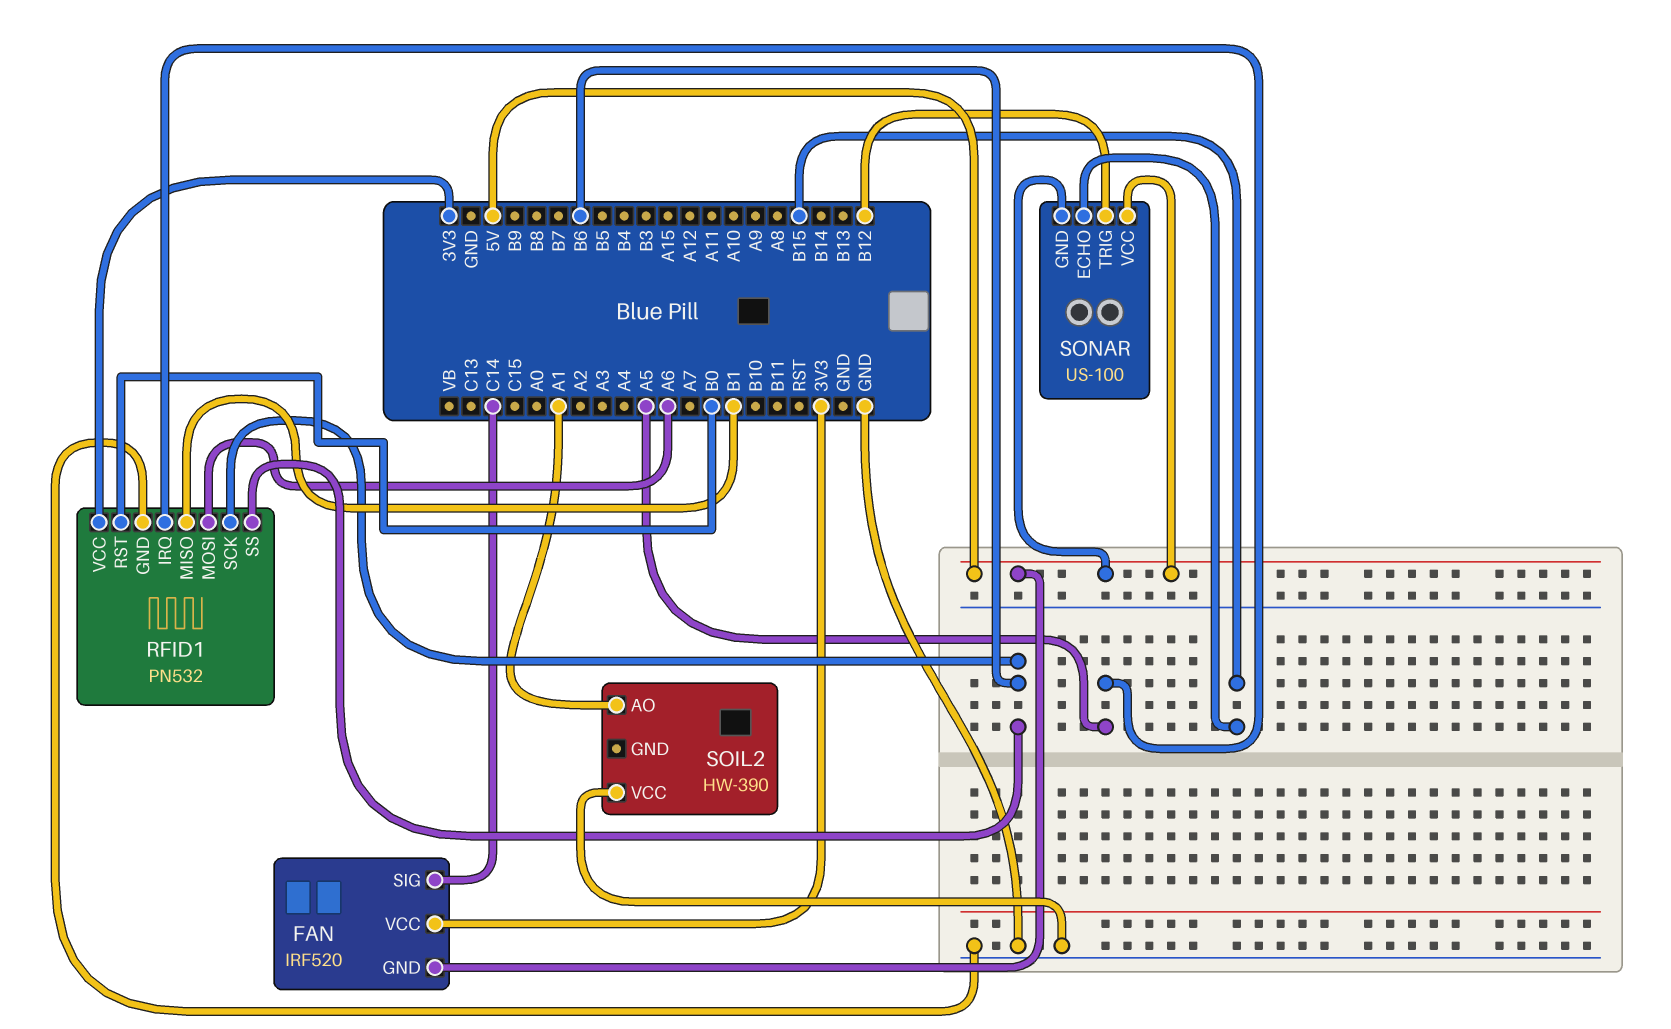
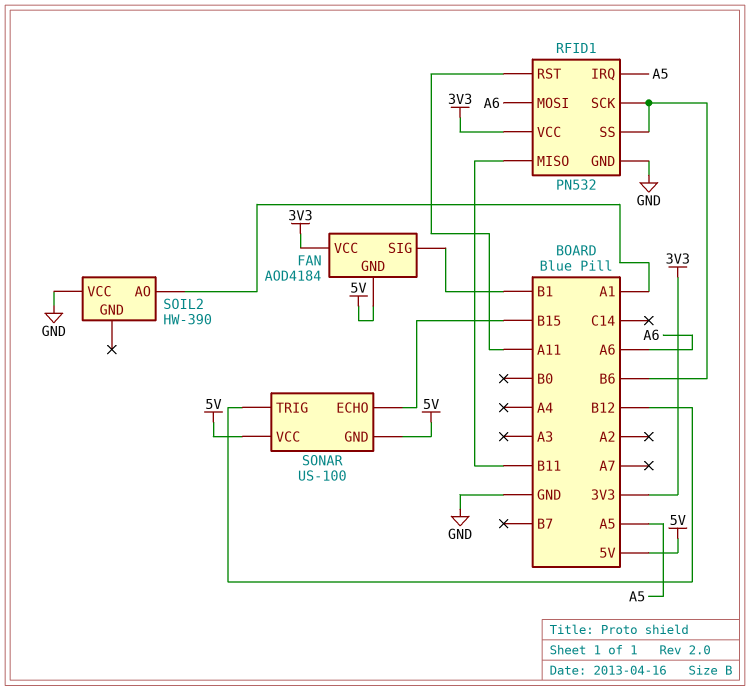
FAN: IRF520 -> AOD4184
FAN pin SIG: C14 -> B1
RFID1 pin MISO: B1 -> B11
RFID1 pin RST: B0 -> A11

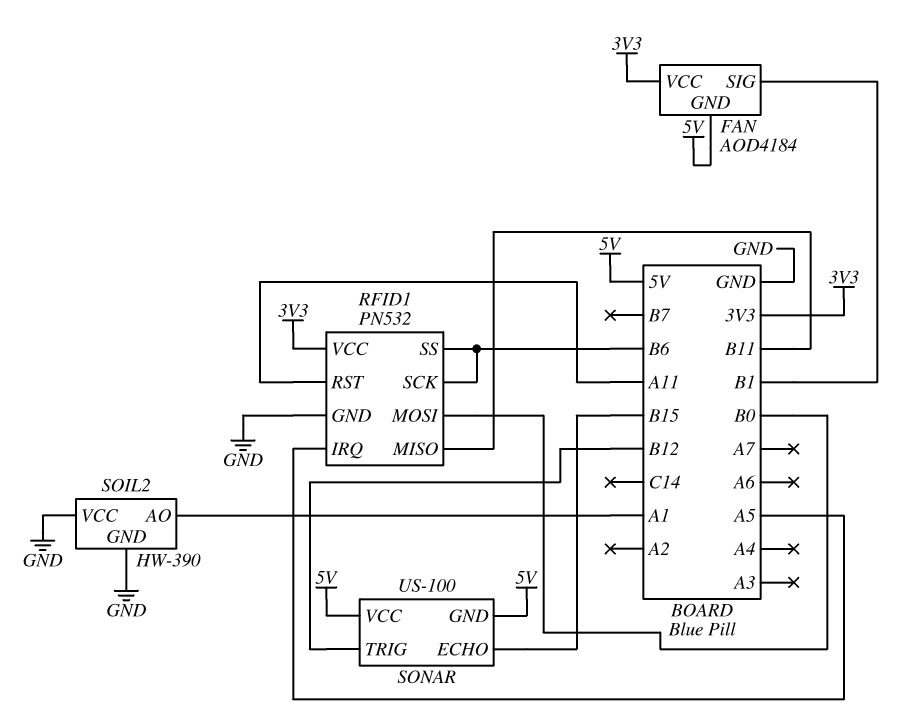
RFID1 pin MOSI: A6 -> B0
SOIL2 pin GND: none -> GND

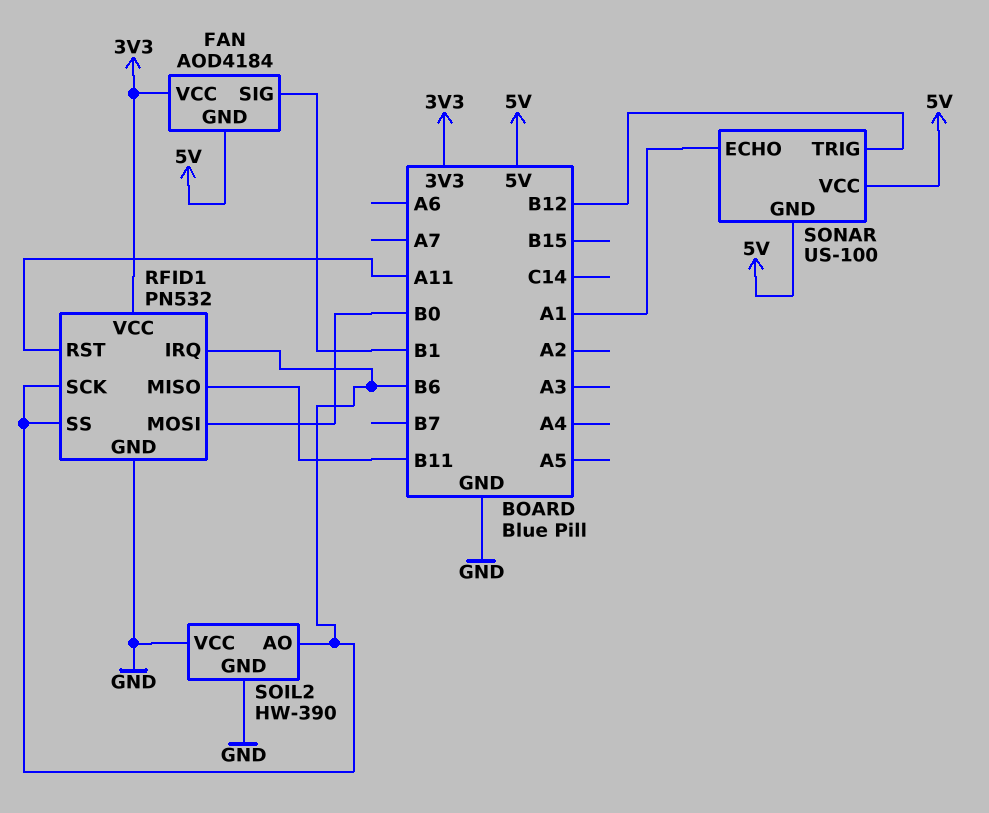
RFID1 pin IRQ: A5 -> B6
SOIL2 pin AO: A1 -> B6
SONAR pin ECHO: B15 -> A1

